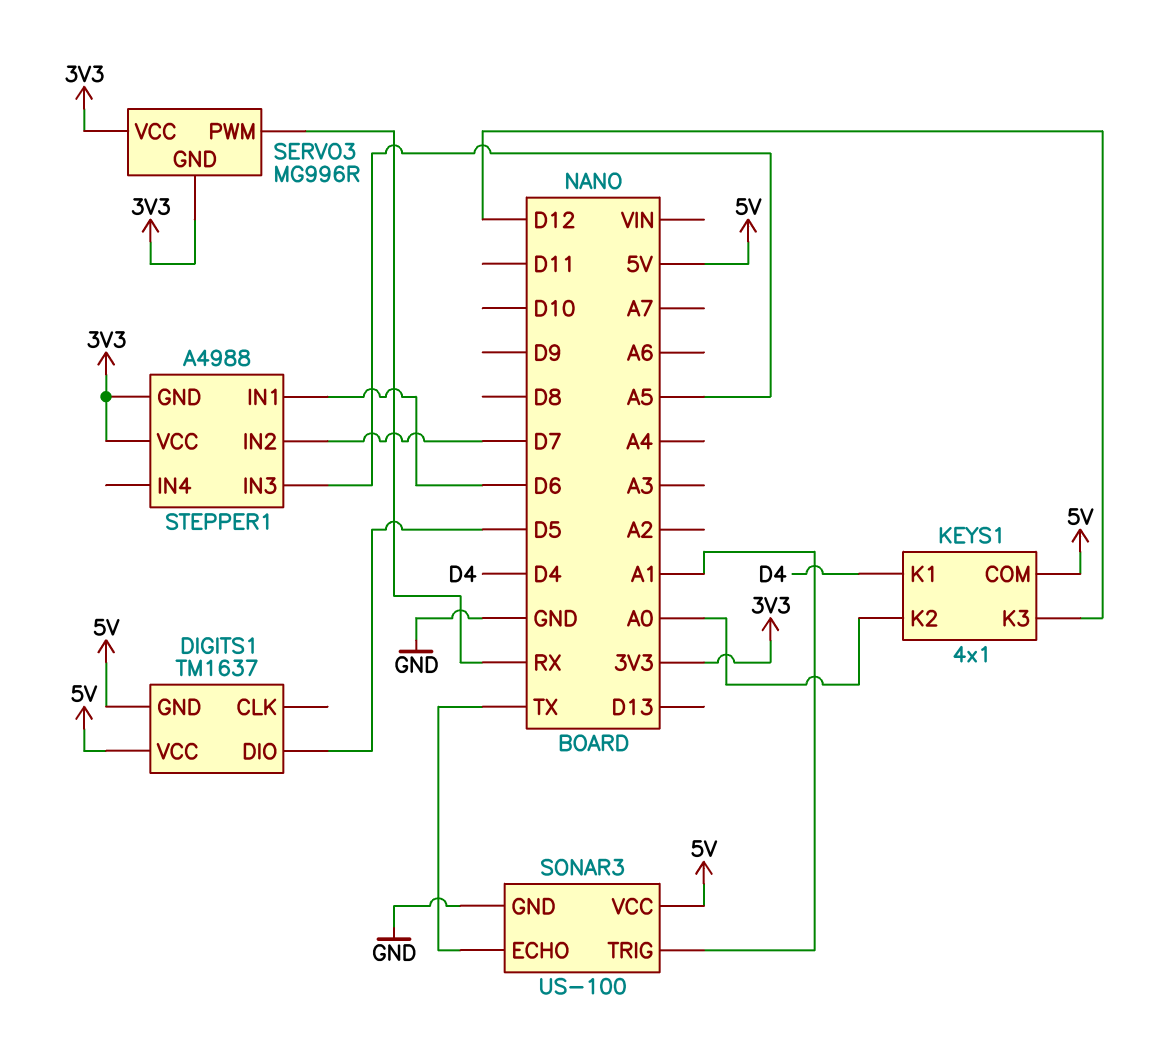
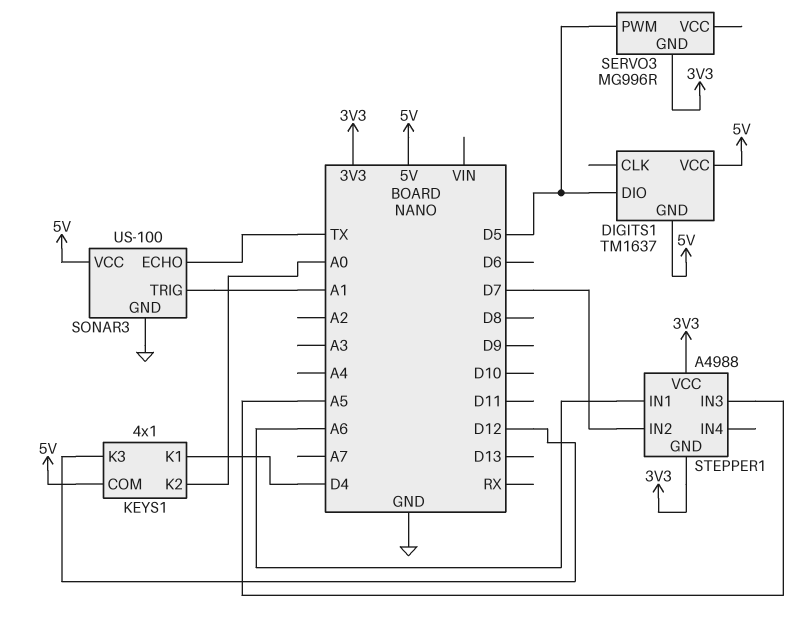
SERVO3 pin PWM: RX -> D5
SERVO3 pin VCC: 3V3 -> none
STEPPER1 pin IN1: D6 -> A6

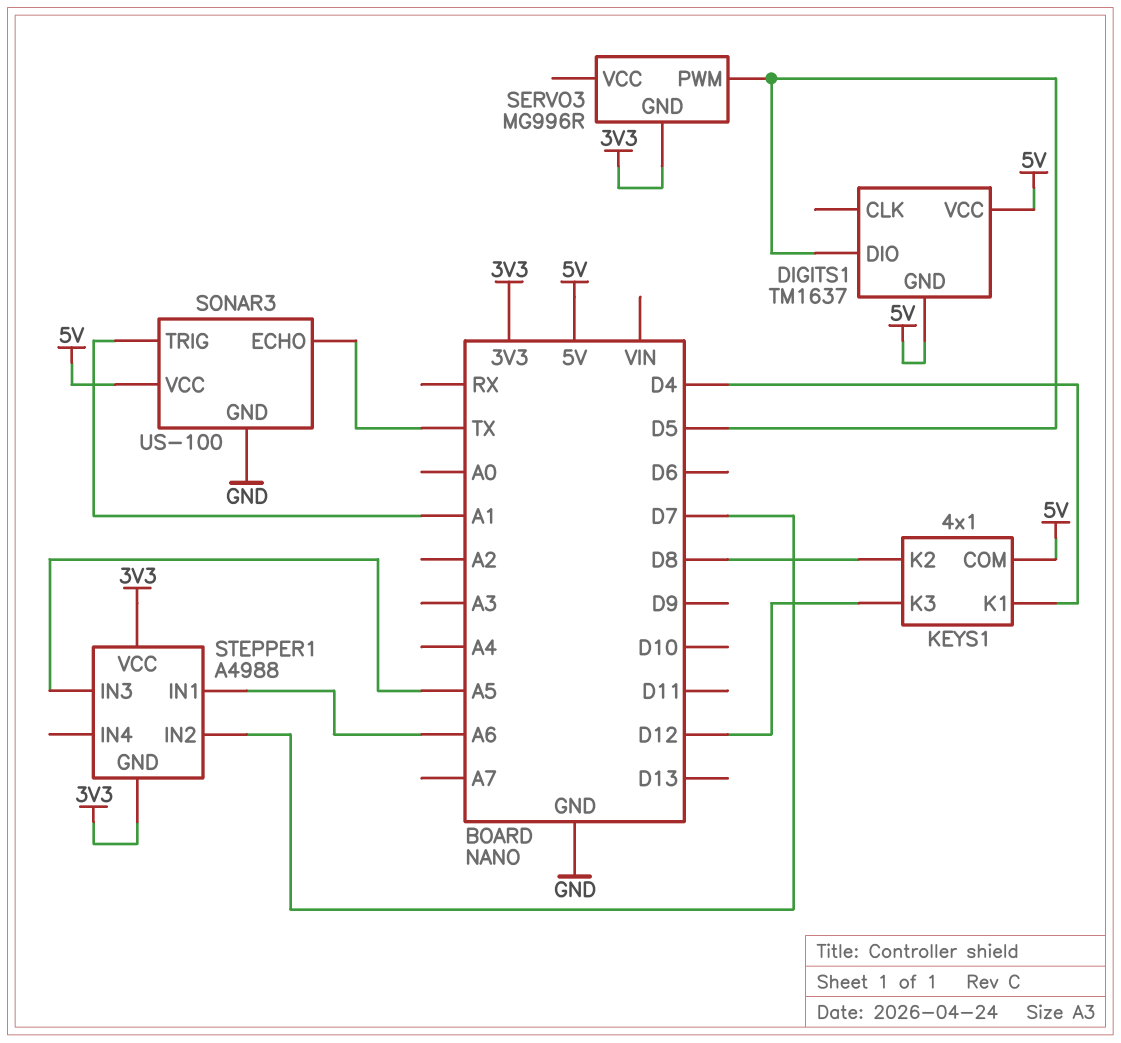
KEYS1 pin K2: A0 -> D8

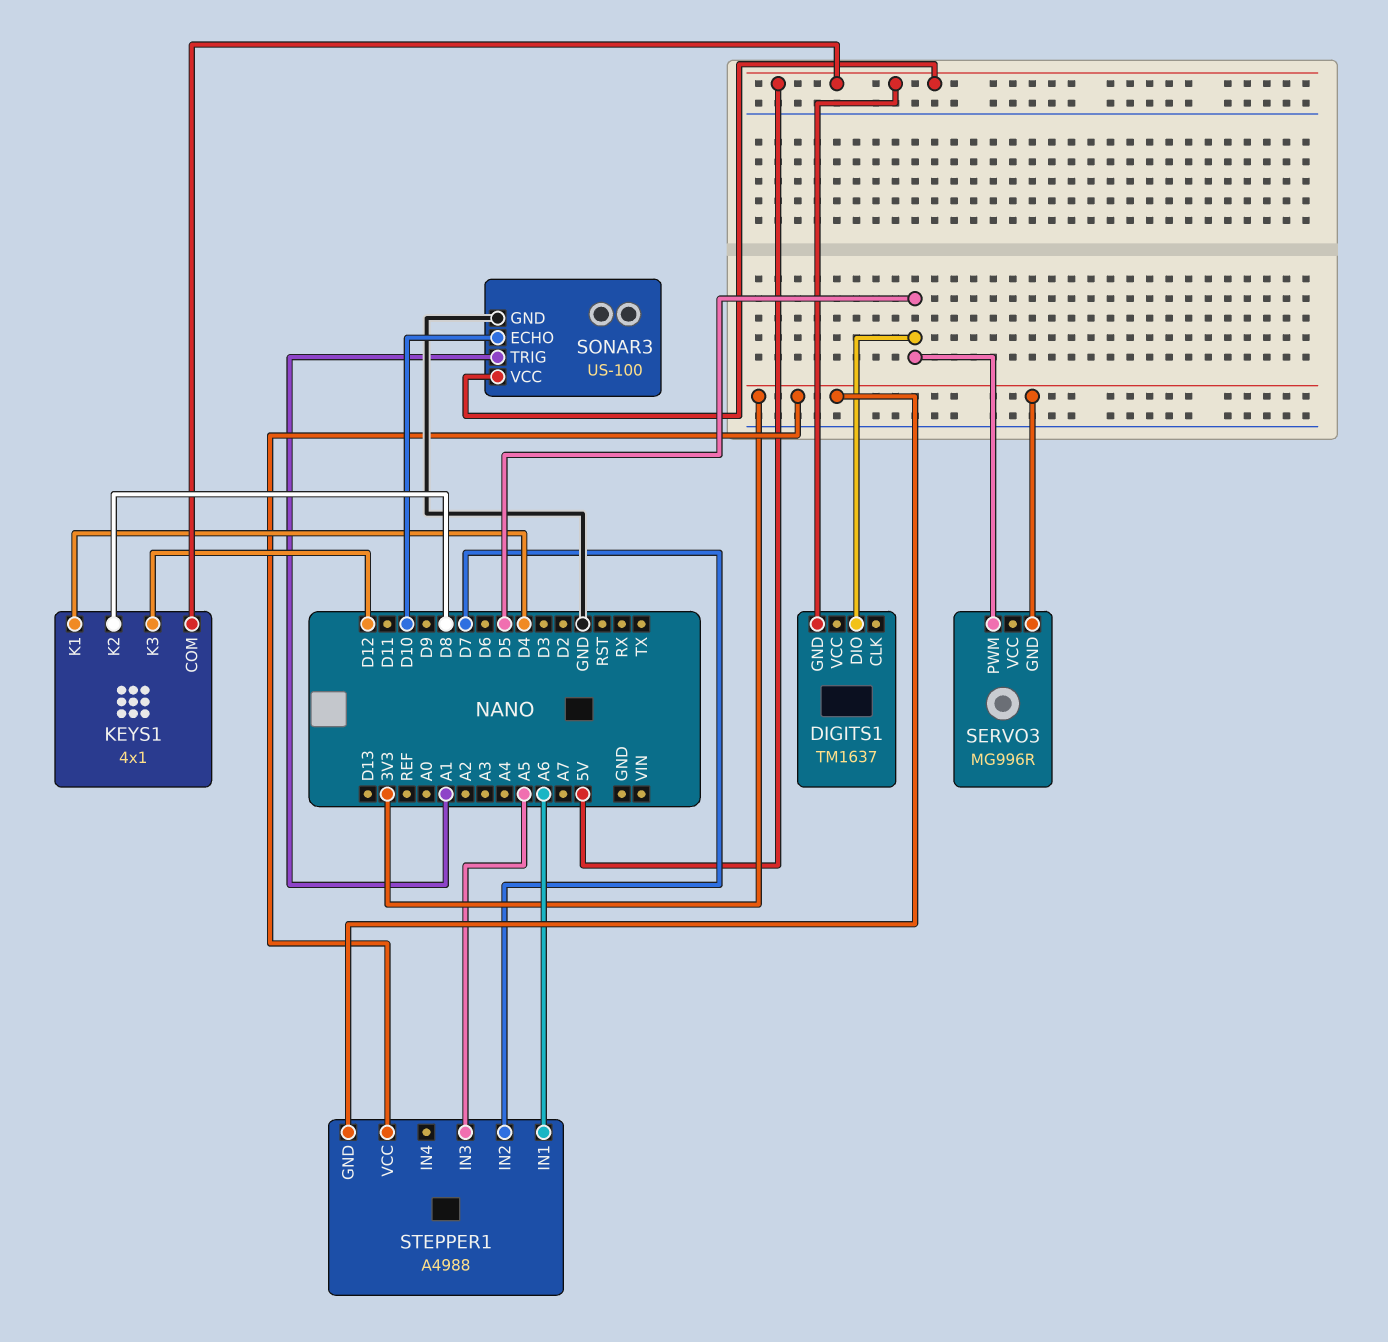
DIGITS1 pin VCC: 5V -> none
SONAR3 pin ECHO: TX -> D10

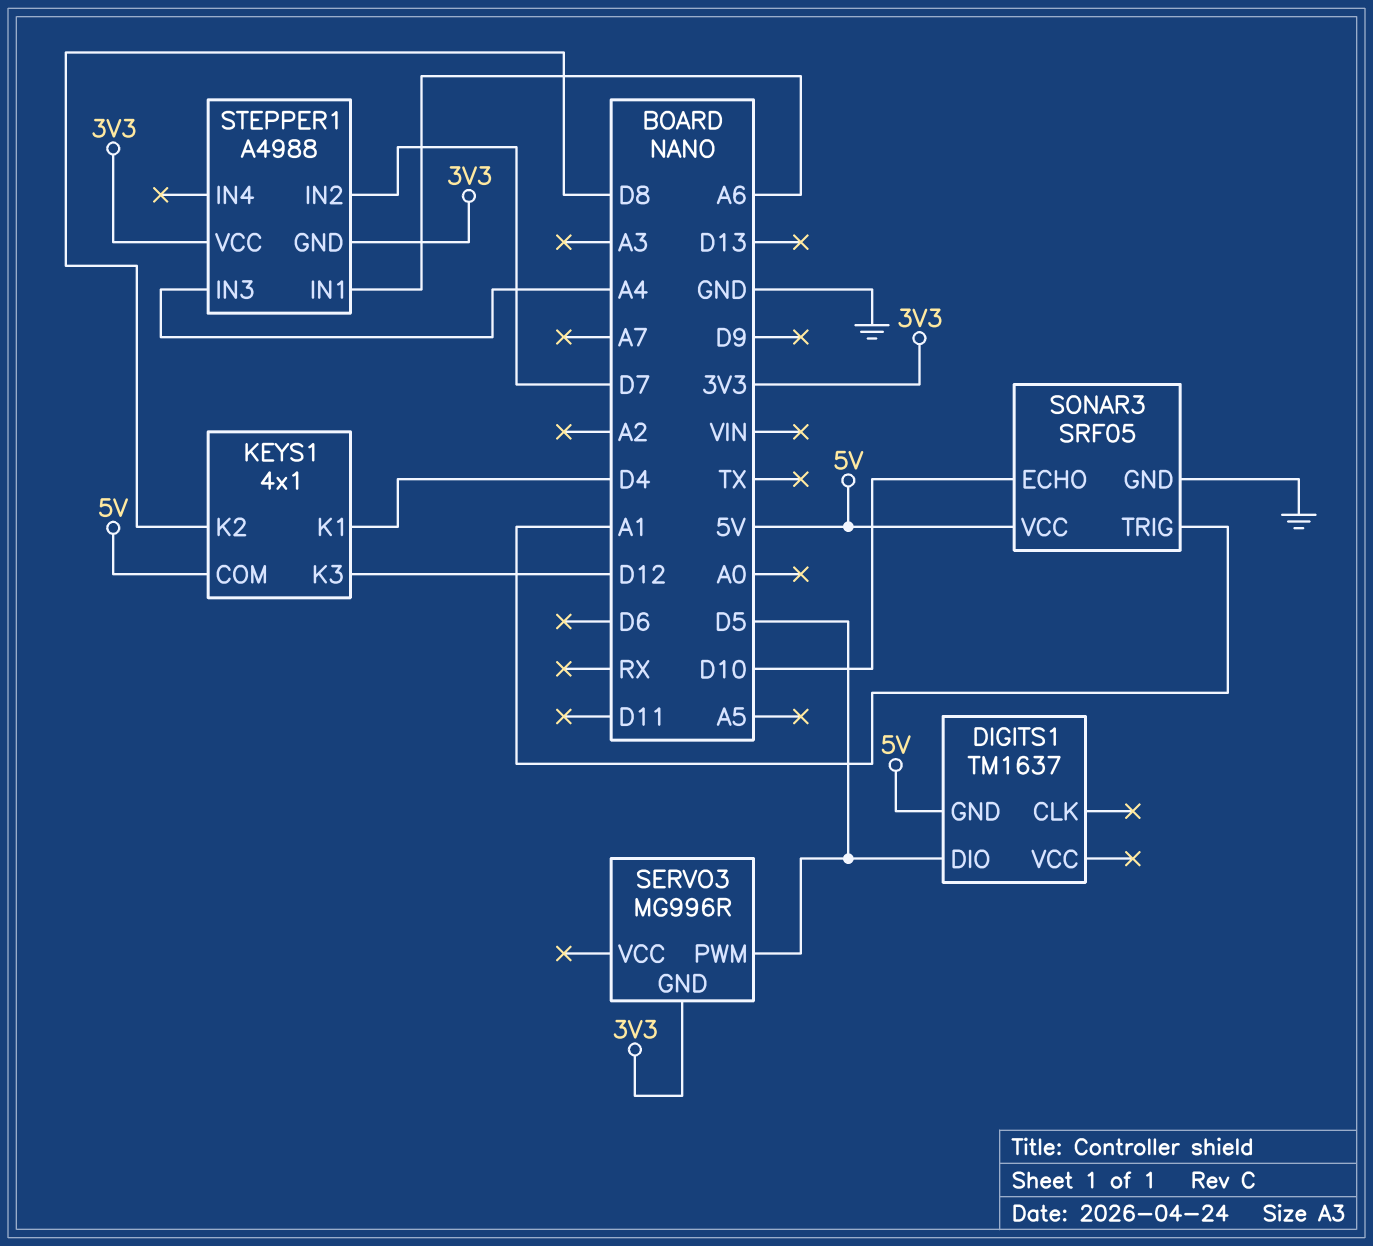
SONAR3: US-100 -> SRF05
STEPPER1 pin IN3: A5 -> A4

